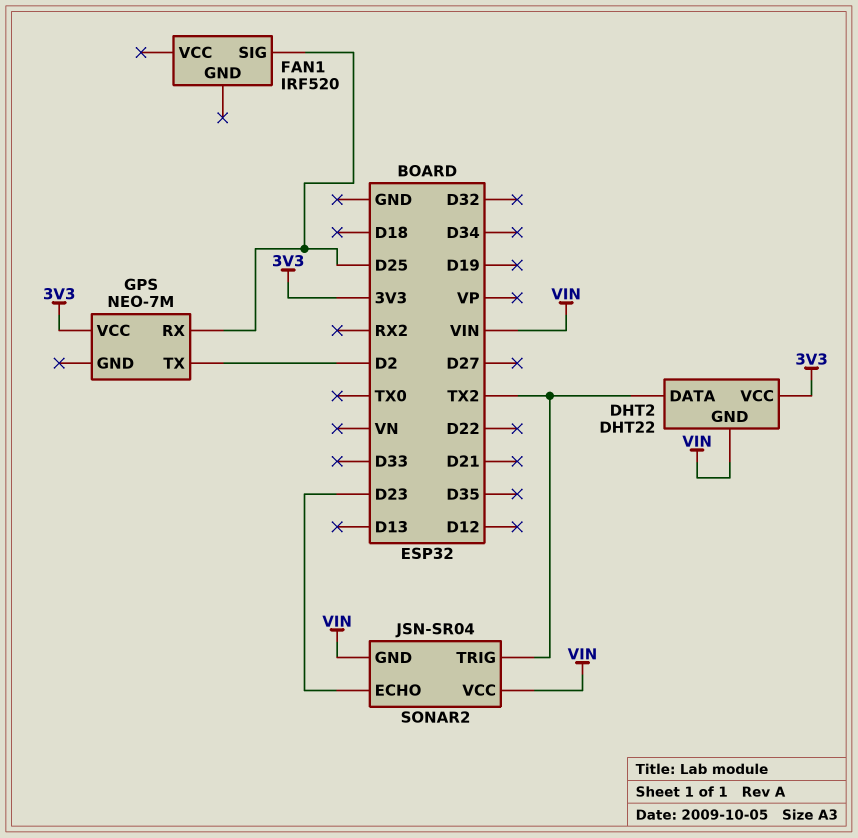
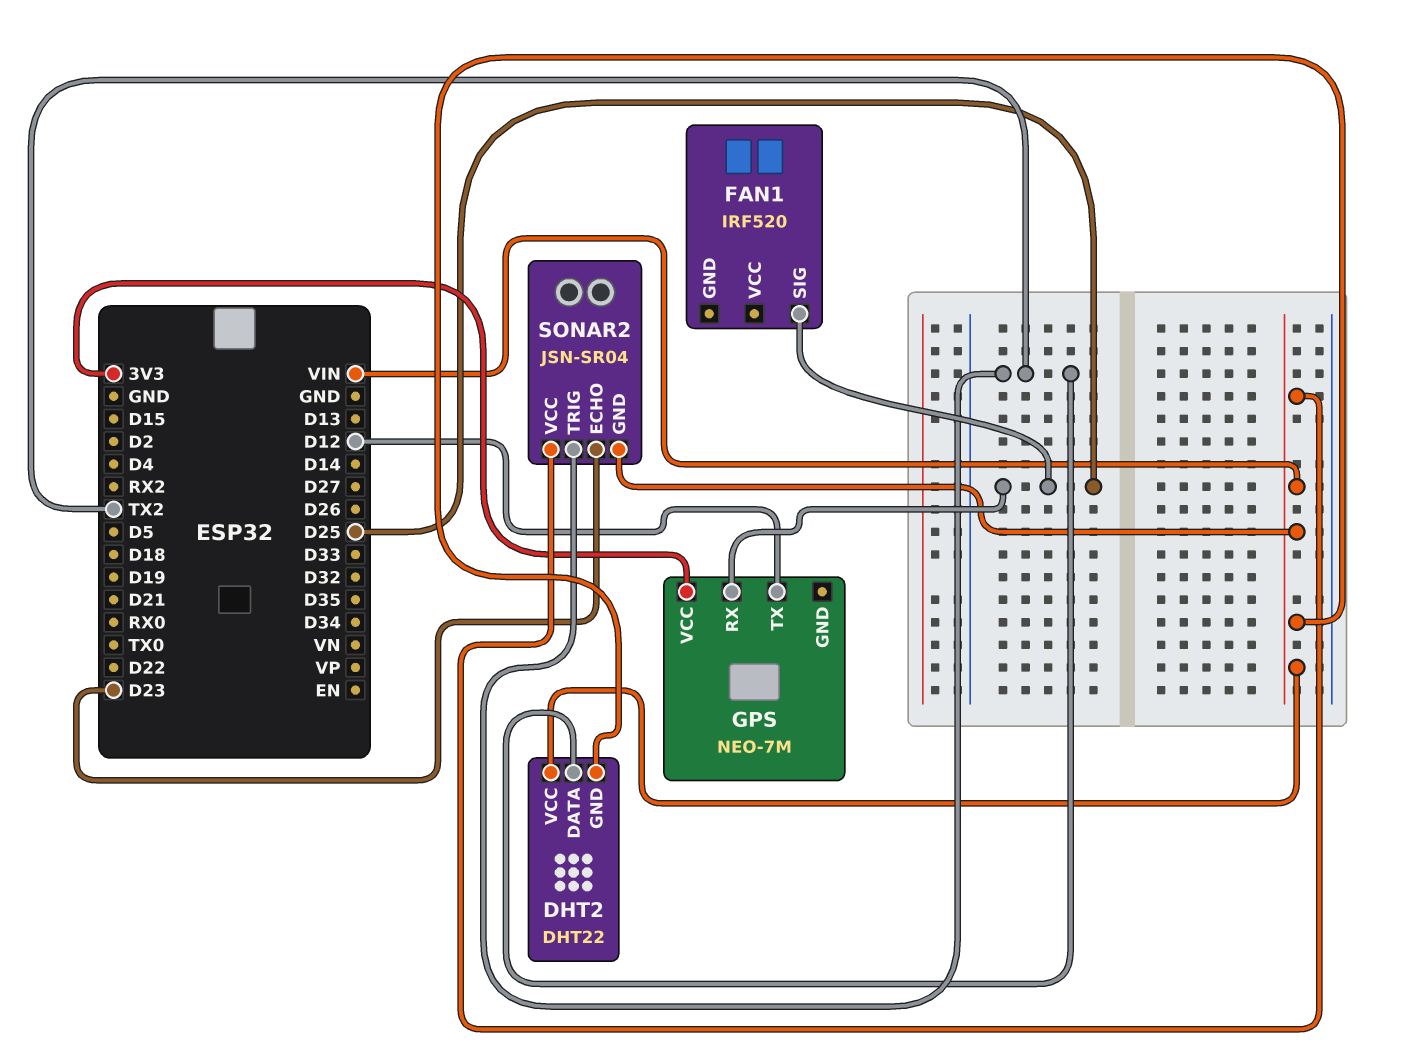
DHT2 pin VCC: 3V3 -> VIN
GPS pin TX: D2 -> D12

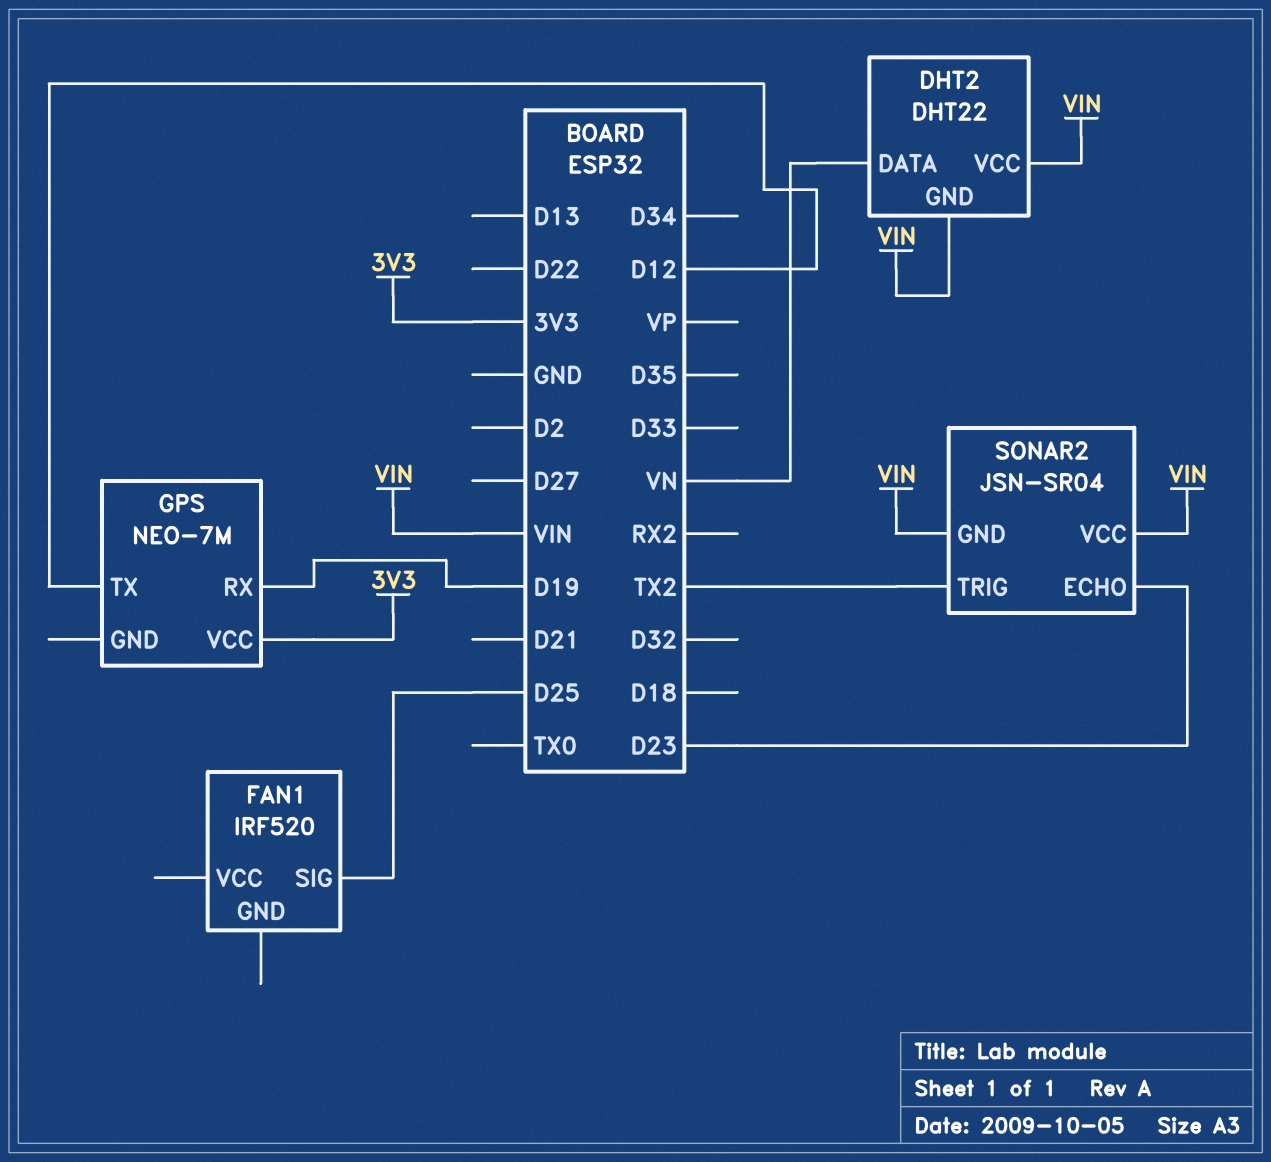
DHT2 pin DATA: TX2 -> VN
GPS pin RX: D25 -> D19

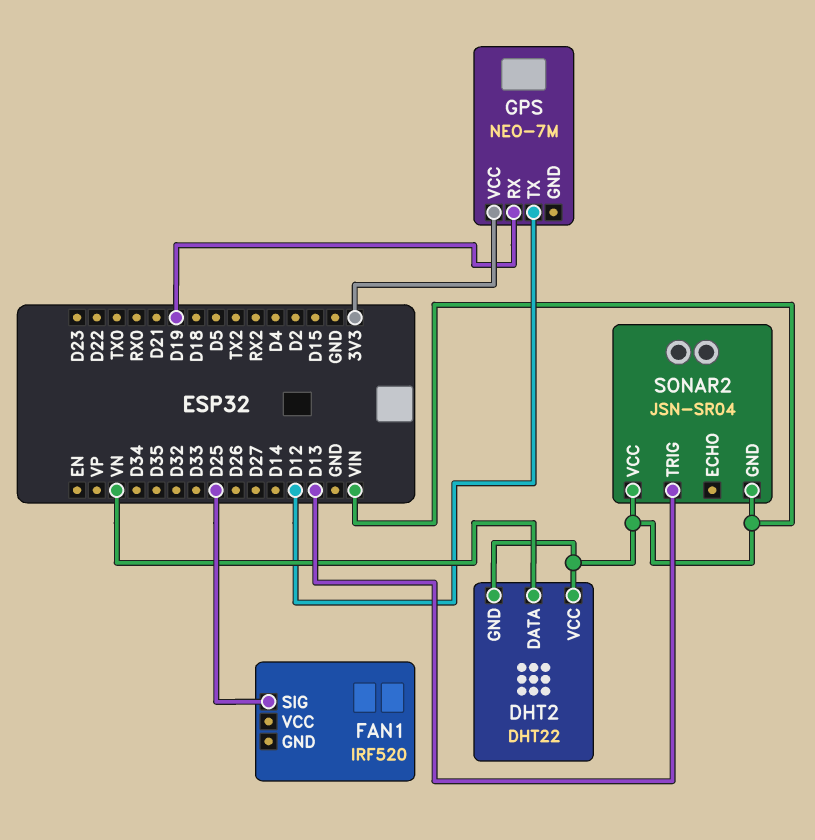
SONAR2 pin ECHO: D23 -> none
SONAR2 pin TRIG: TX2 -> D13

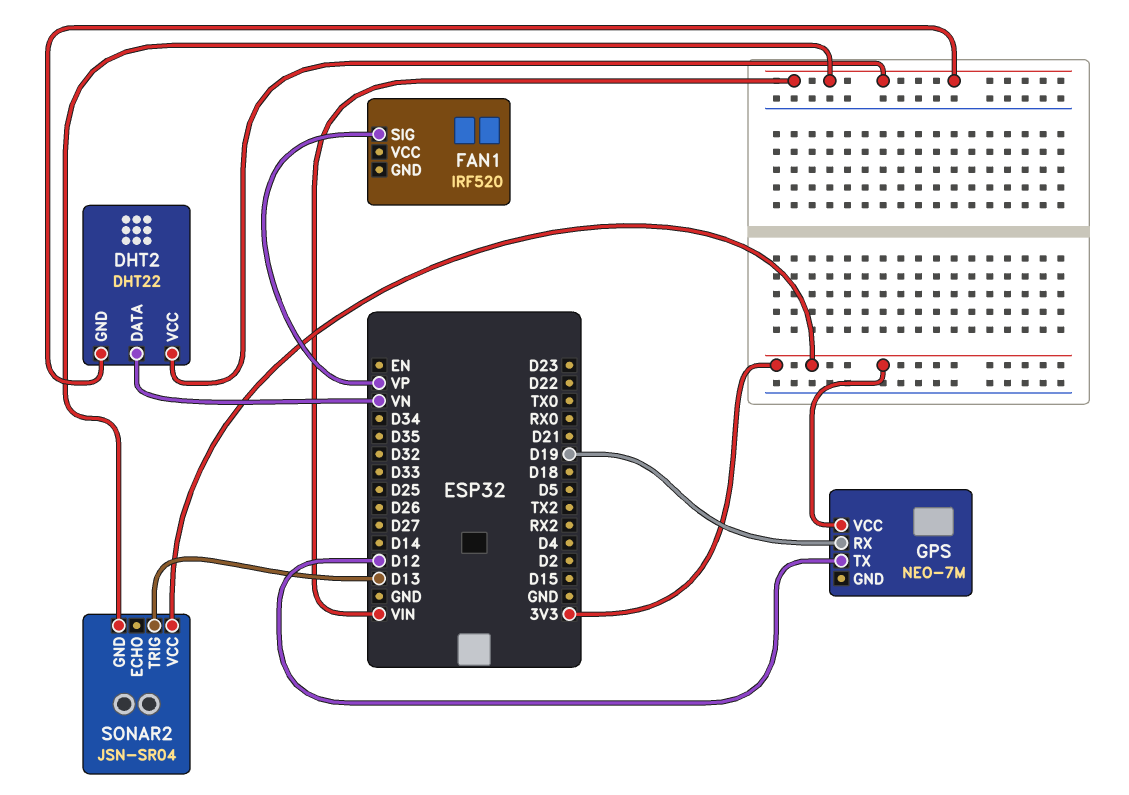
FAN1 pin SIG: D25 -> VP
SONAR2 pin VCC: VIN -> 3V3

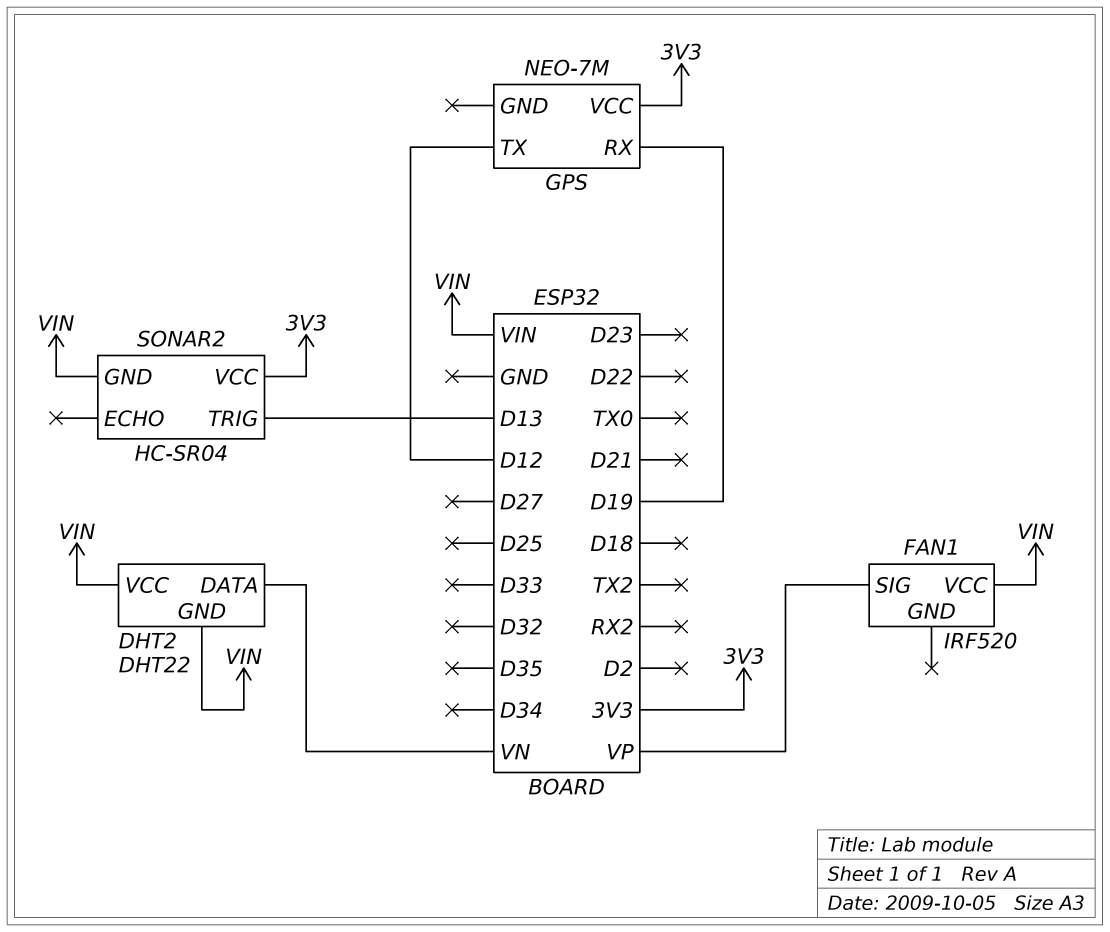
FAN1 pin VCC: none -> VIN
SONAR2: JSN-SR04 -> HC-SR04

